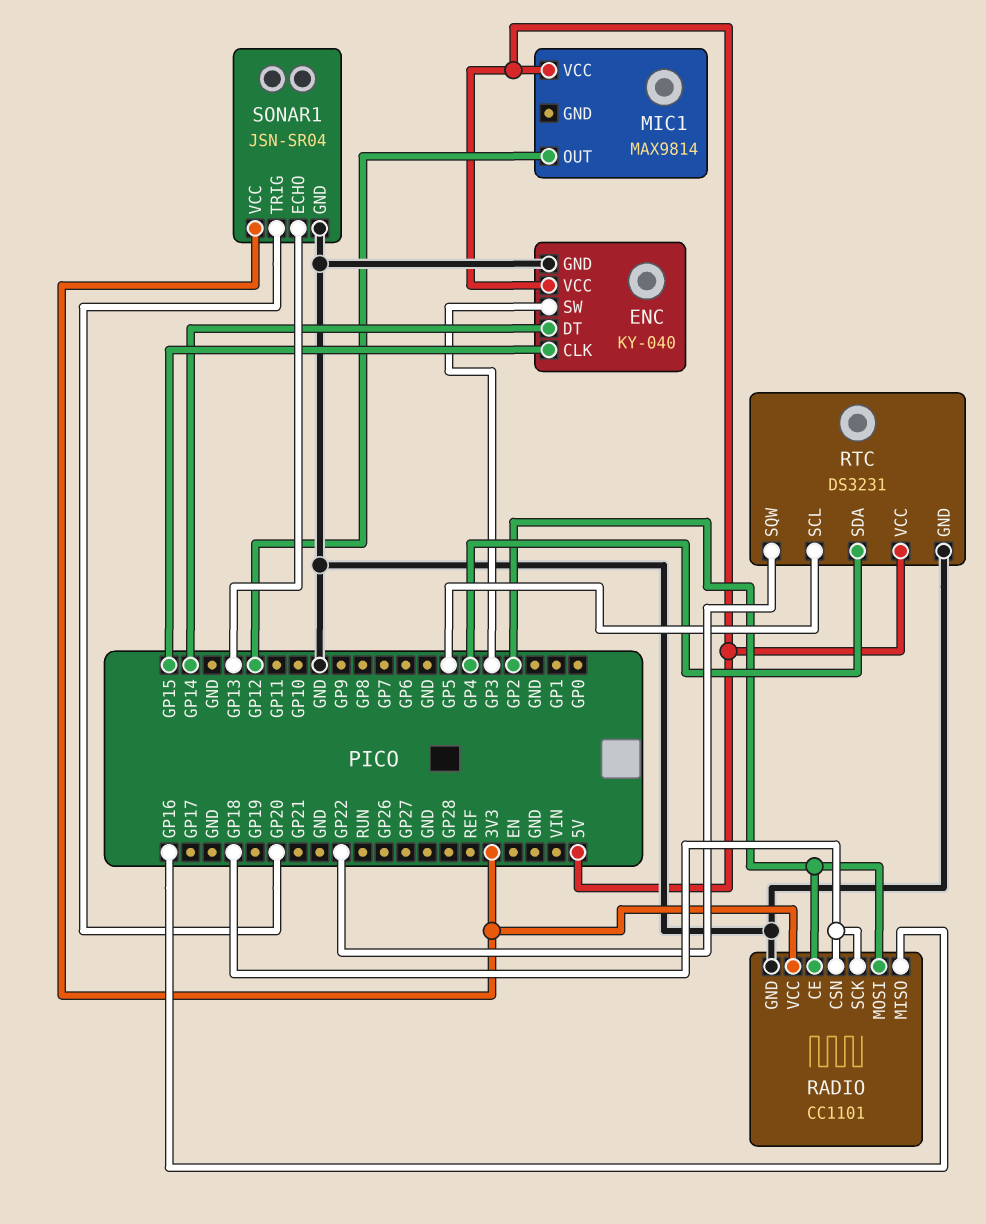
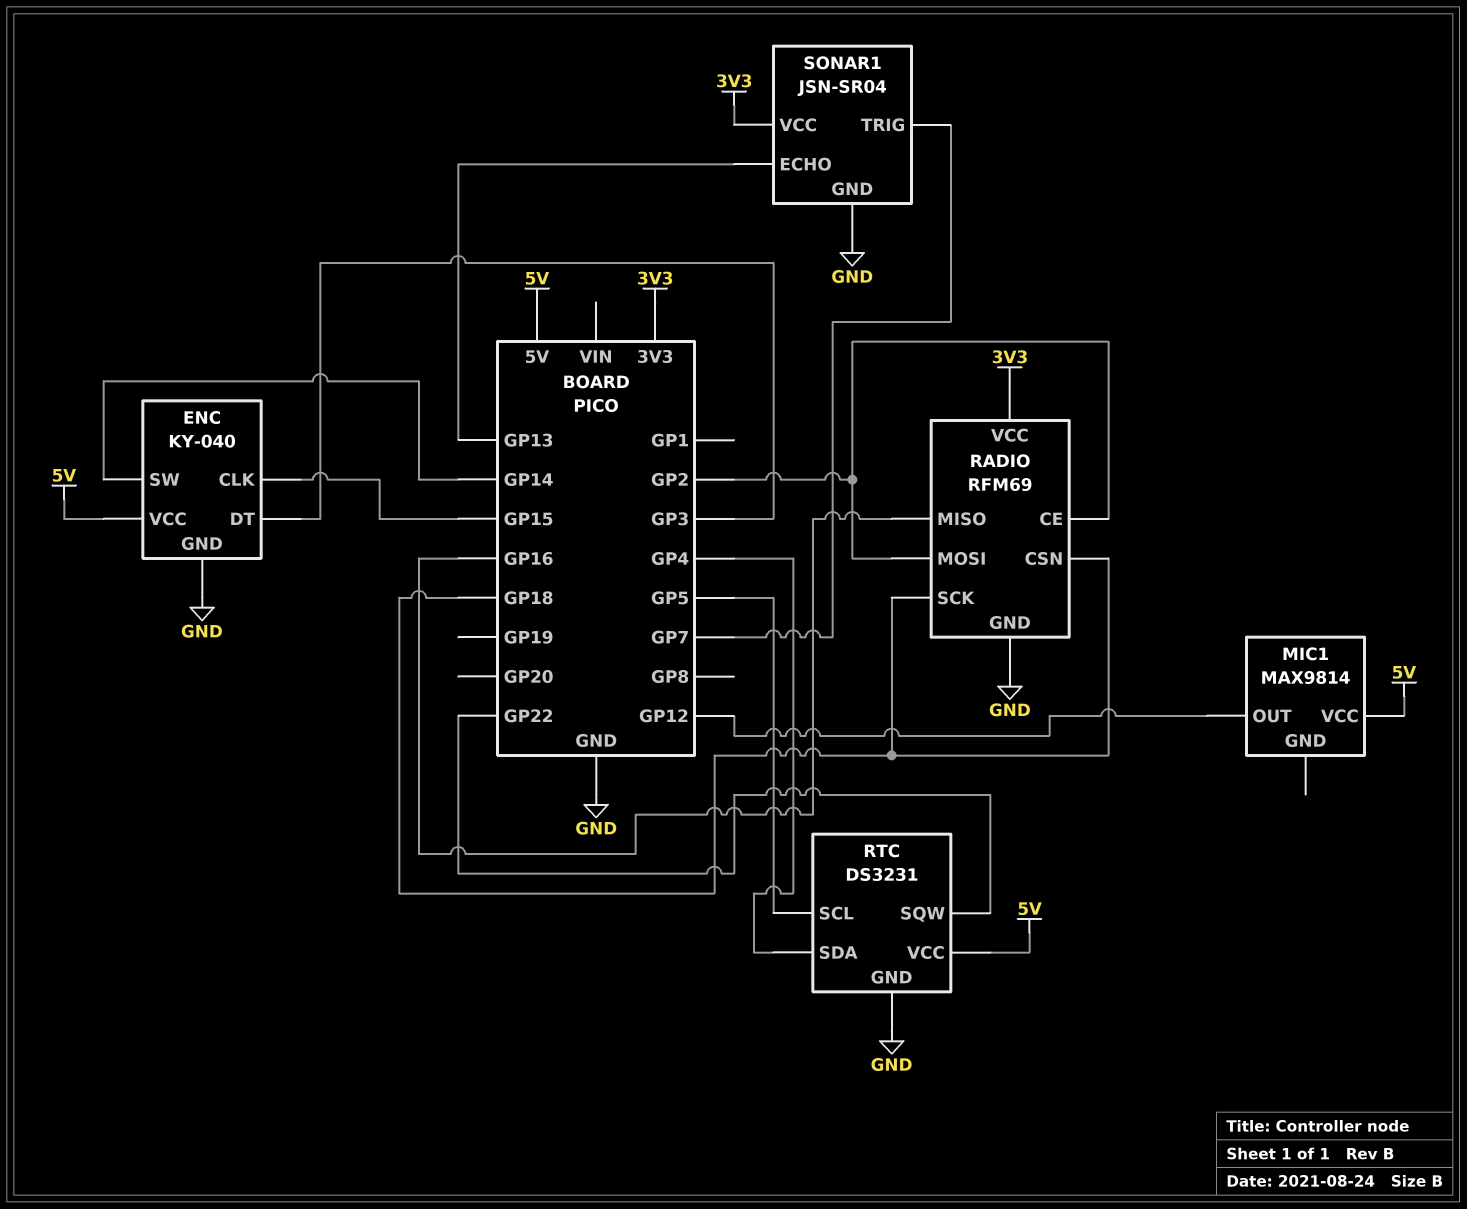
ENC pin DT: GP14 -> GP3
ENC pin SW: GP3 -> GP14
RADIO: CC1101 -> RFM69
SONAR1 pin TRIG: GP20 -> GP7

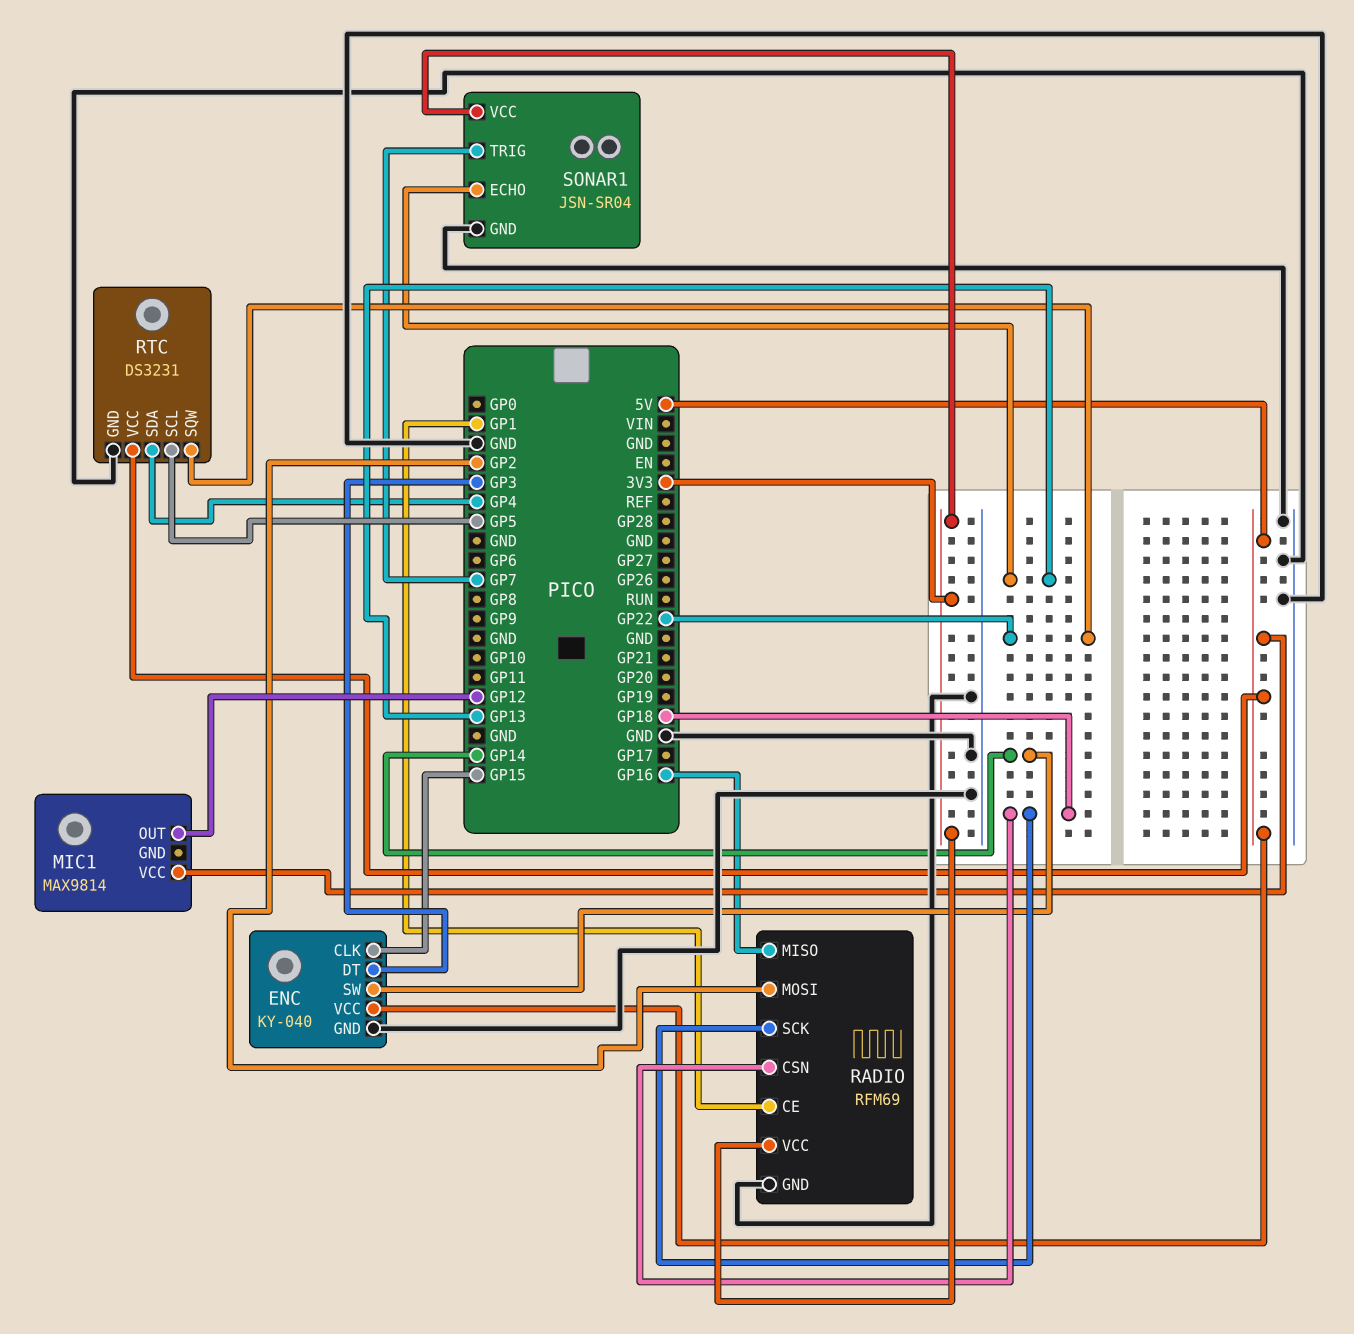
RADIO pin CE: GP2 -> GP1

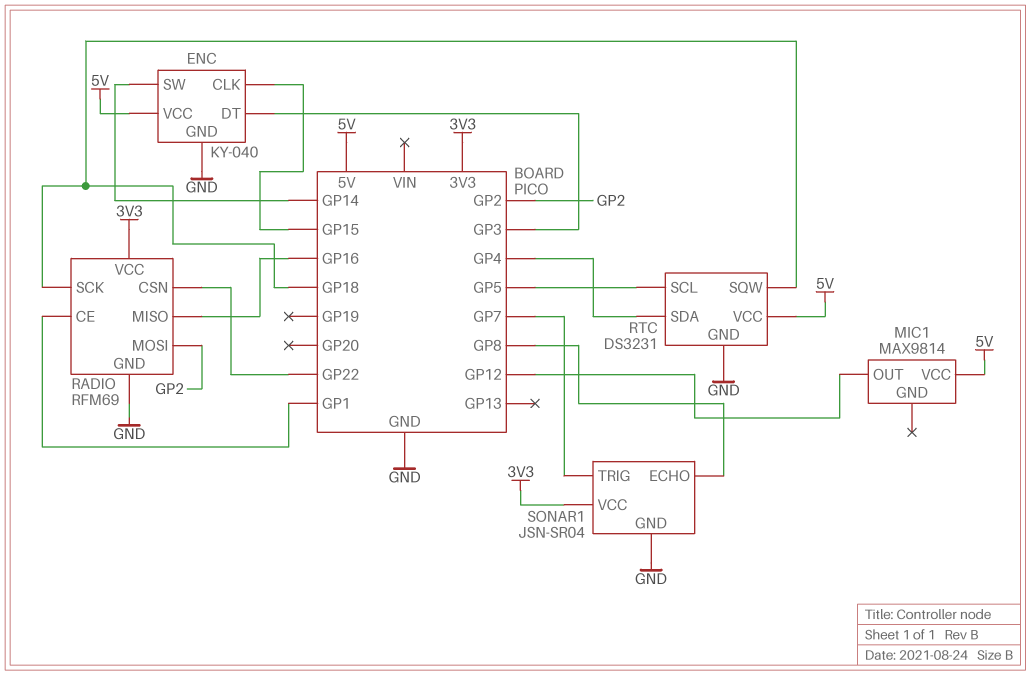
RADIO pin CSN: GP18 -> GP22
RTC pin SQW: GP22 -> GP18
SONAR1 pin ECHO: GP13 -> GP8

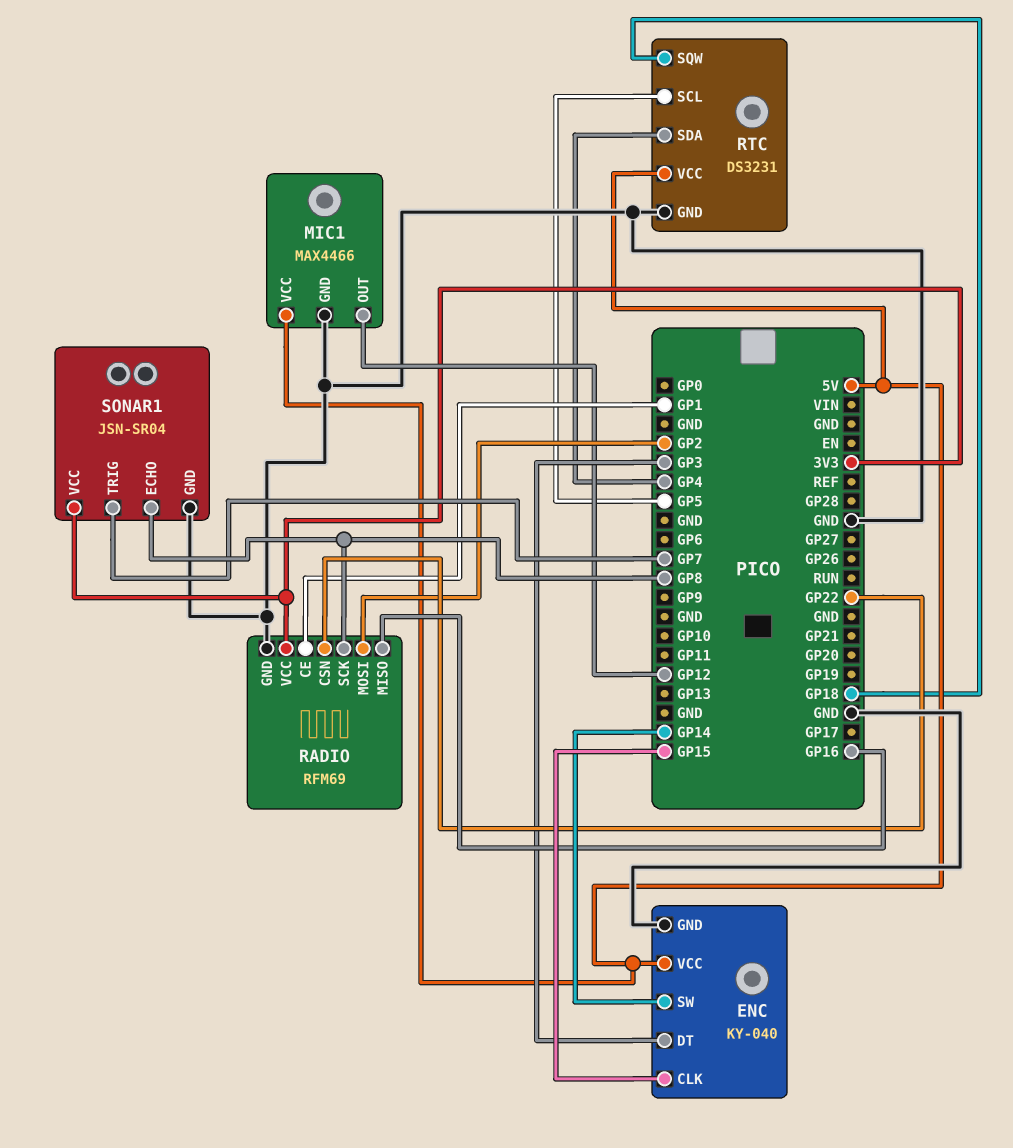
MIC1: MAX9814 -> MAX4466
MIC1 pin GND: none -> GND
RADIO pin SCK: GP18 -> GP8

